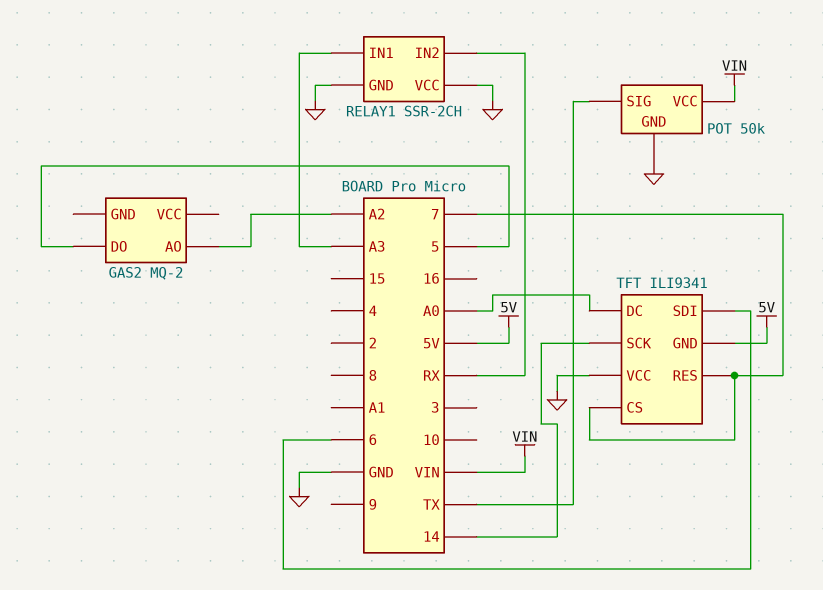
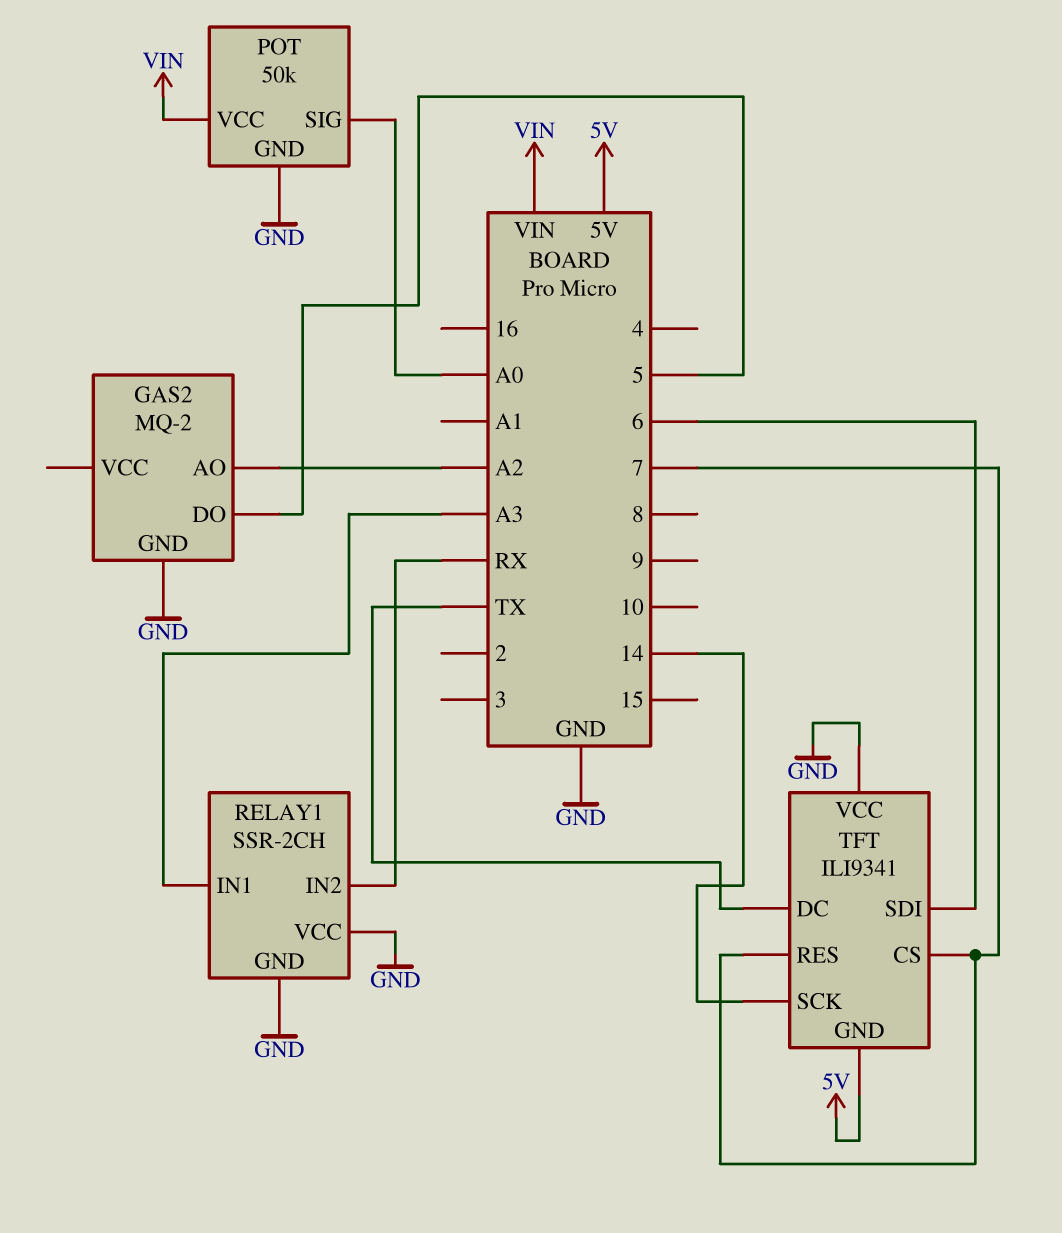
GAS2 pin GND: none -> GND
POT pin SIG: TX -> A0
TFT pin DC: A0 -> TX

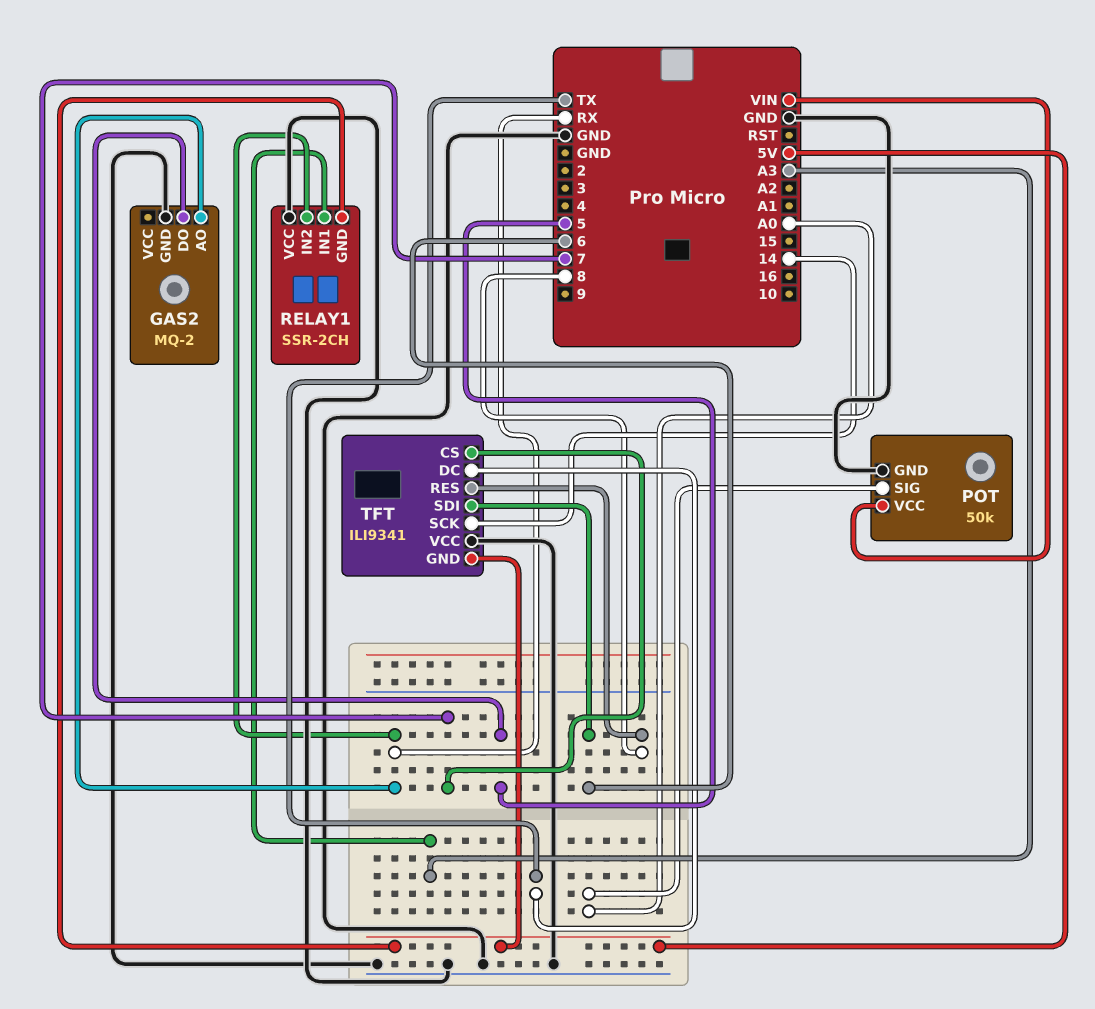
GAS2 pin AO: A2 -> RX
RELAY1 pin GND: GND -> 5V
TFT pin RES: 7 -> 8

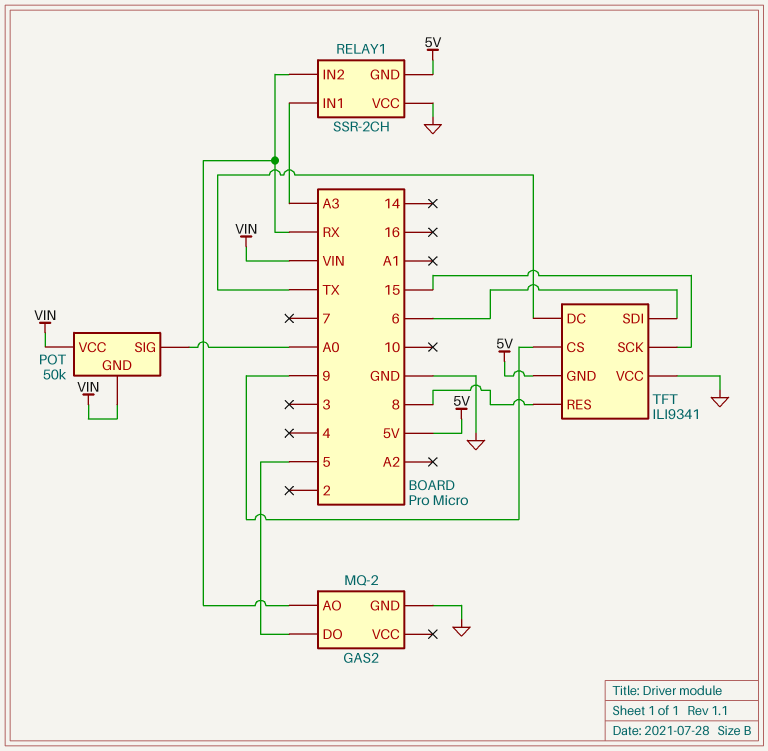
POT pin GND: GND -> VIN
TFT pin CS: 7 -> 9
TFT pin SCK: 14 -> 15

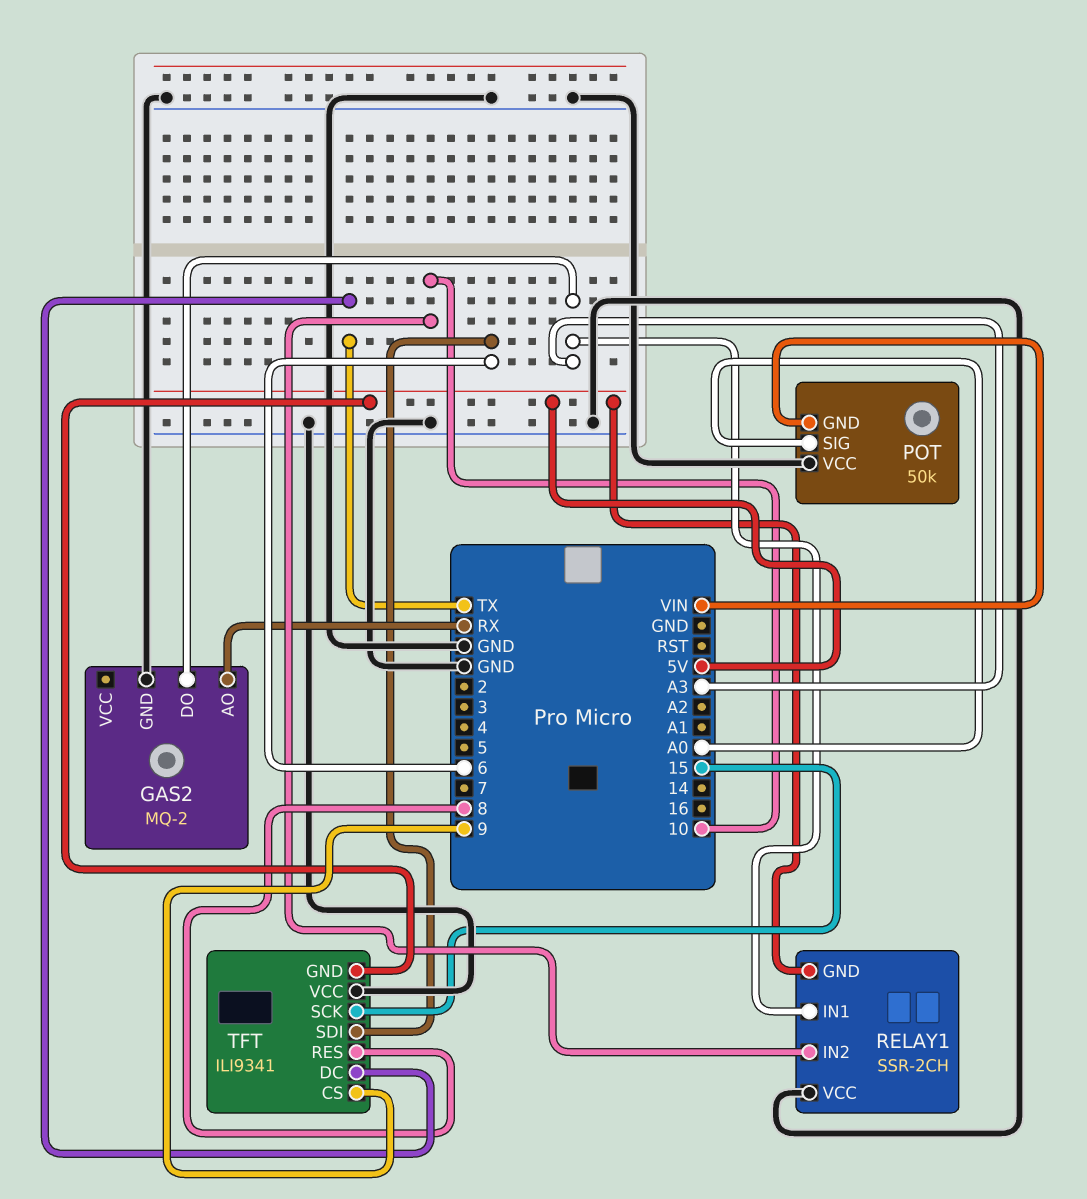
GAS2 pin DO: 5 -> A3
POT pin VCC: VIN -> GND
RELAY1 pin IN2: RX -> 10

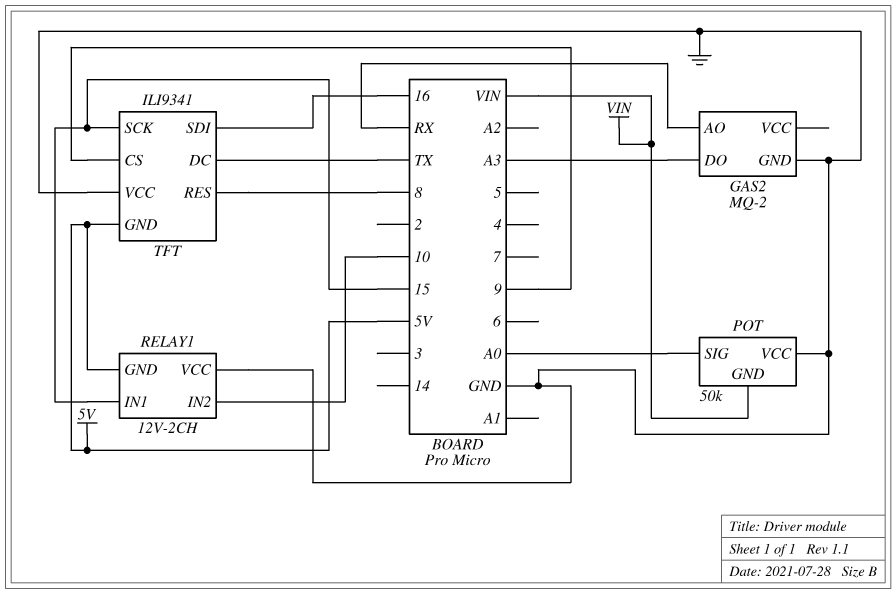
RELAY1: SSR-2CH -> 12V-2CH
RELAY1 pin IN1: A3 -> 15
TFT pin SDI: 6 -> 16

